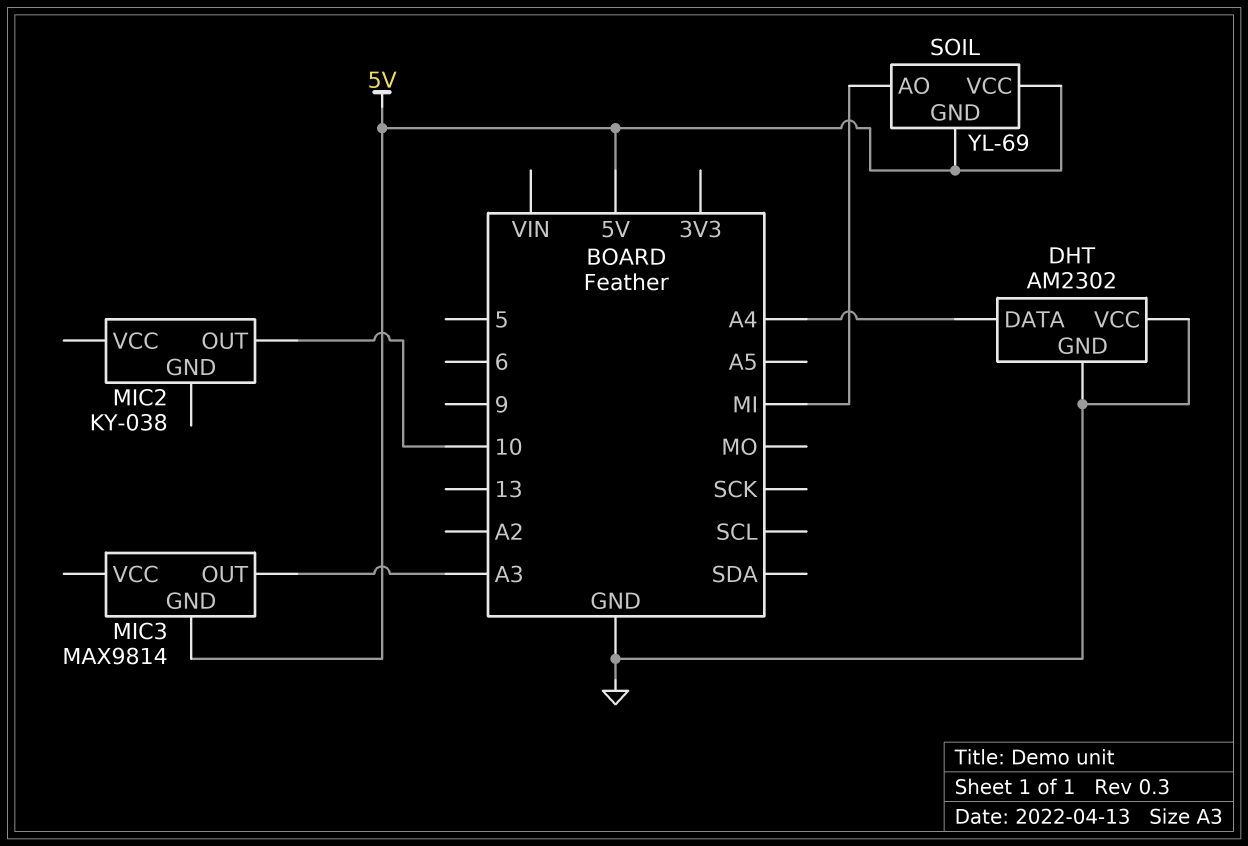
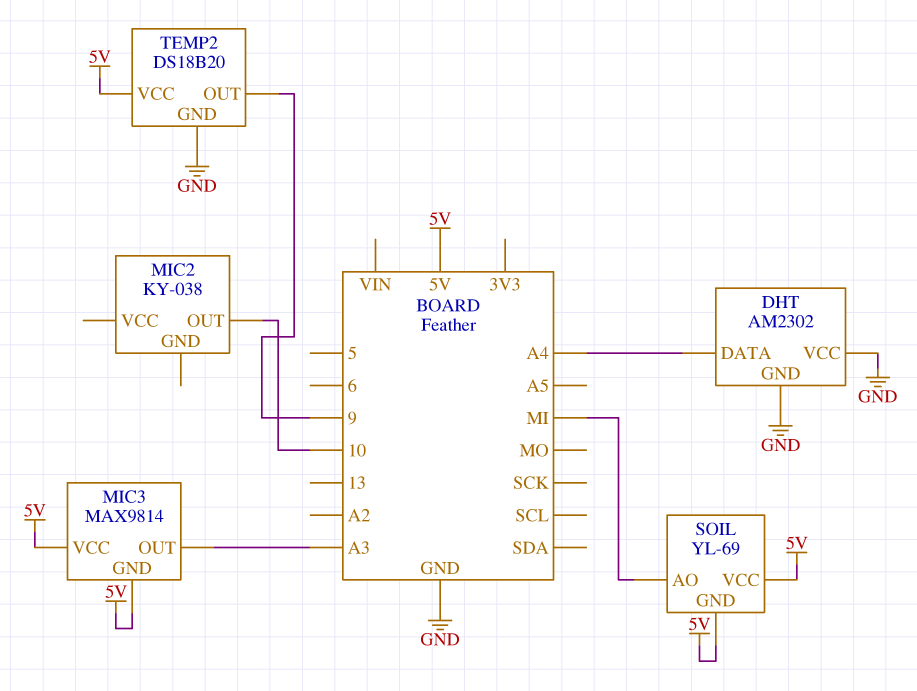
MIC3 pin VCC: none -> 5V
TEMP2: none -> DS18B20
TEMP2 pin GND: none -> GND
TEMP2 pin OUT: none -> 9
TEMP2 pin VCC: none -> 5V

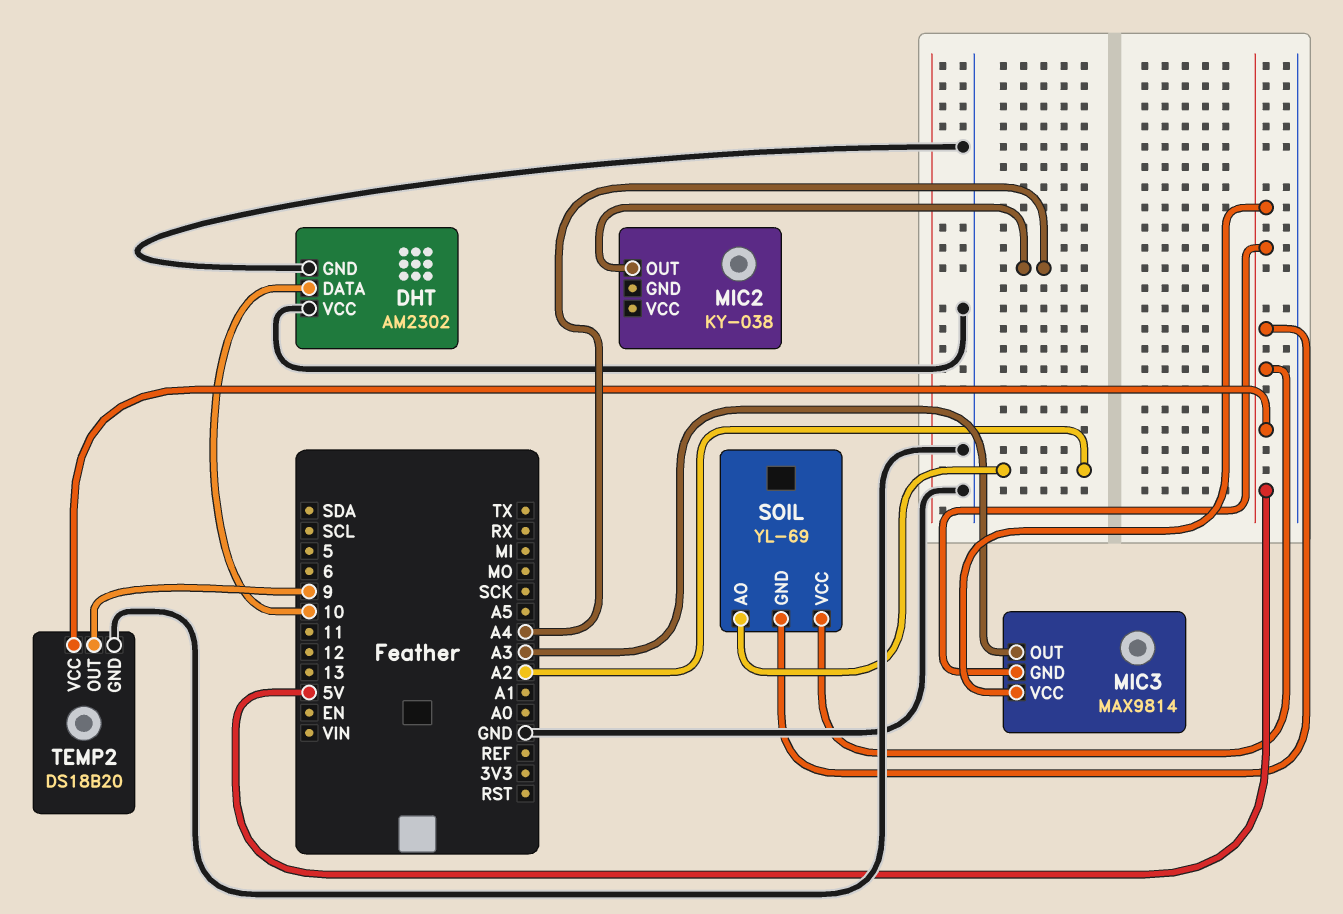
DHT pin DATA: A4 -> 10
MIC2 pin OUT: 10 -> A4
SOIL pin AO: MI -> A2

